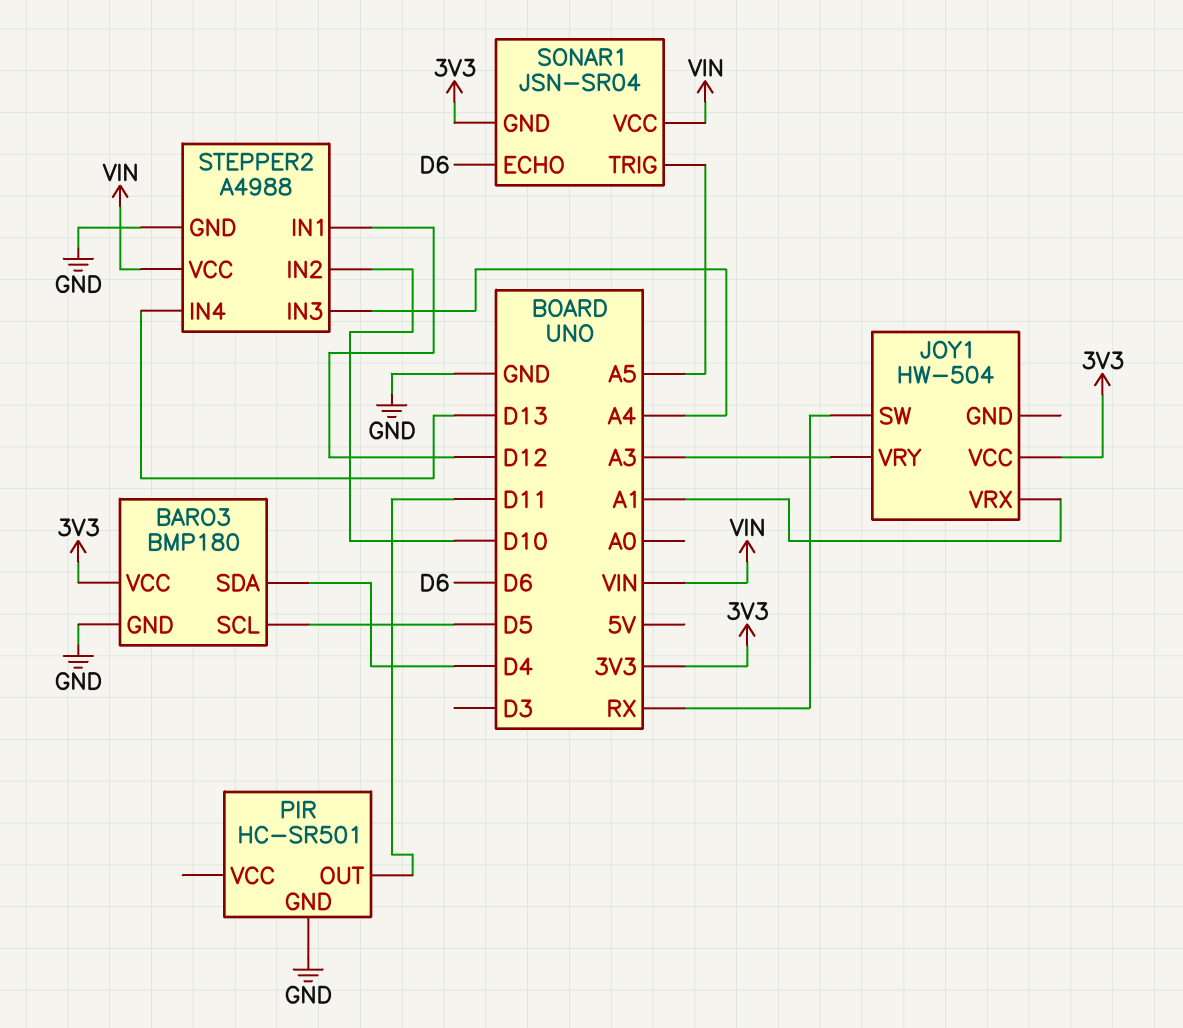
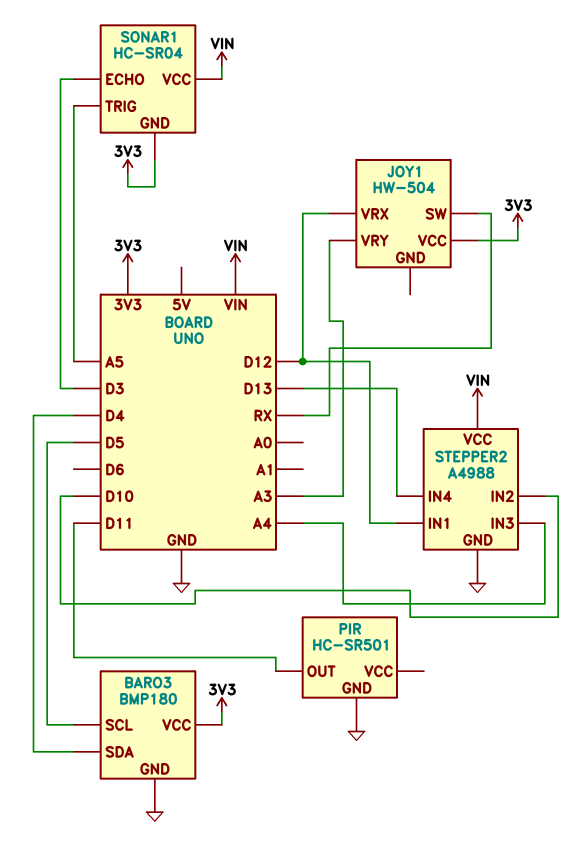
JOY1 pin VRX: A1 -> D12
SONAR1: JSN-SR04 -> HC-SR04
SONAR1 pin ECHO: D6 -> D3

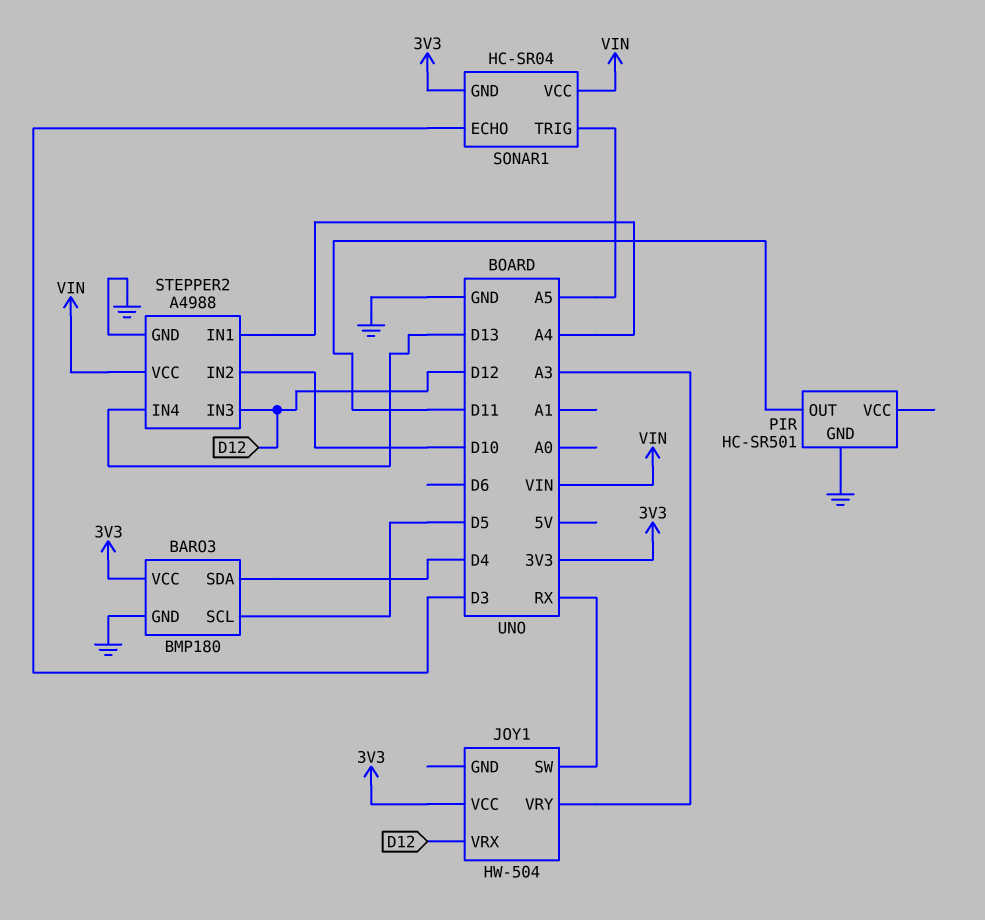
STEPPER2 pin IN1: D12 -> A4
STEPPER2 pin IN3: A4 -> D12

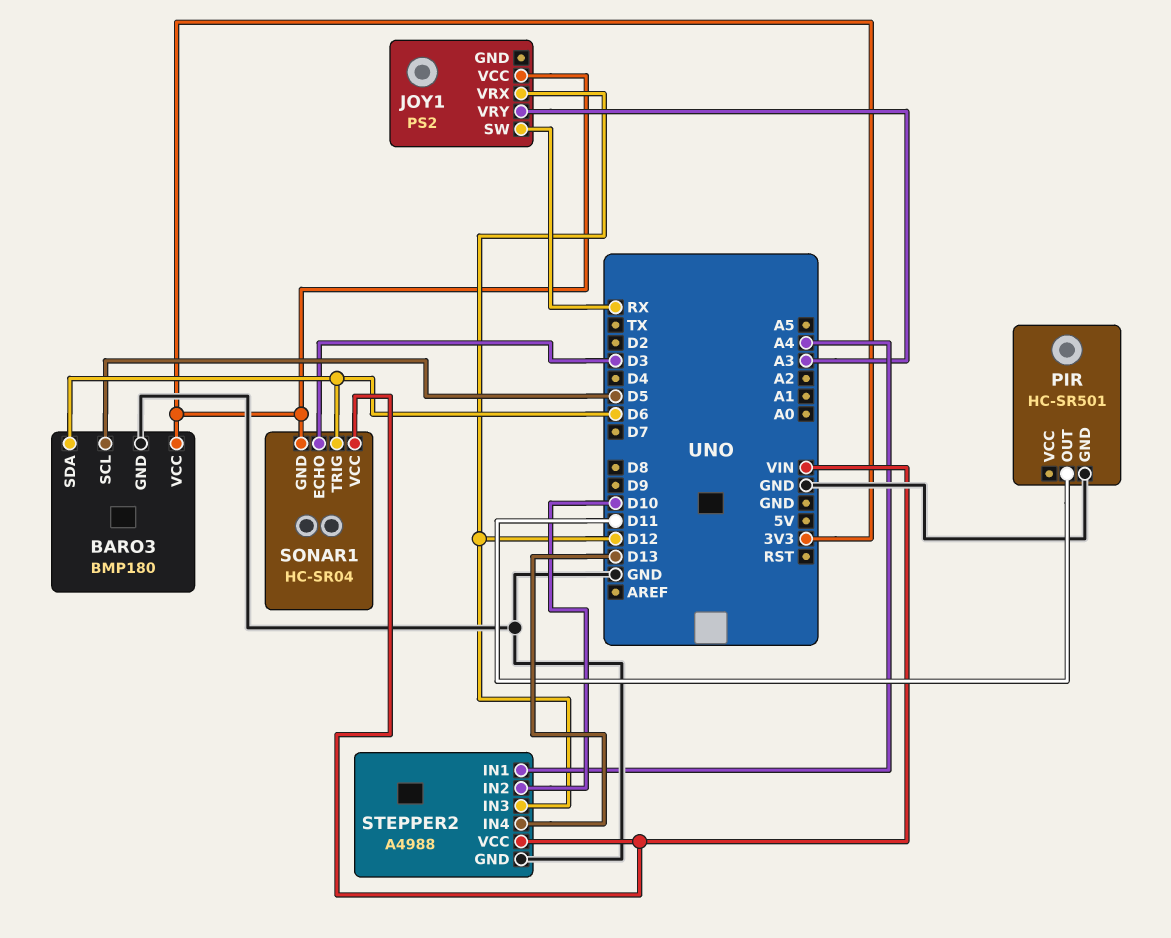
BARO3 pin SDA: D4 -> D6
JOY1: HW-504 -> PS2
SONAR1 pin TRIG: A5 -> D6

